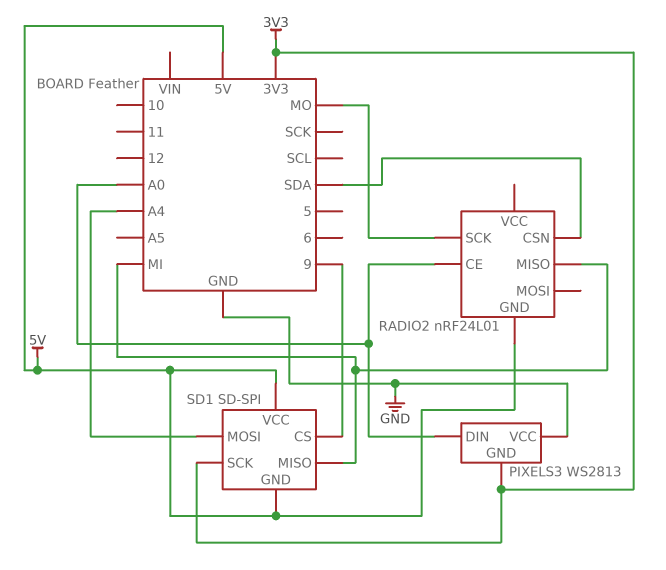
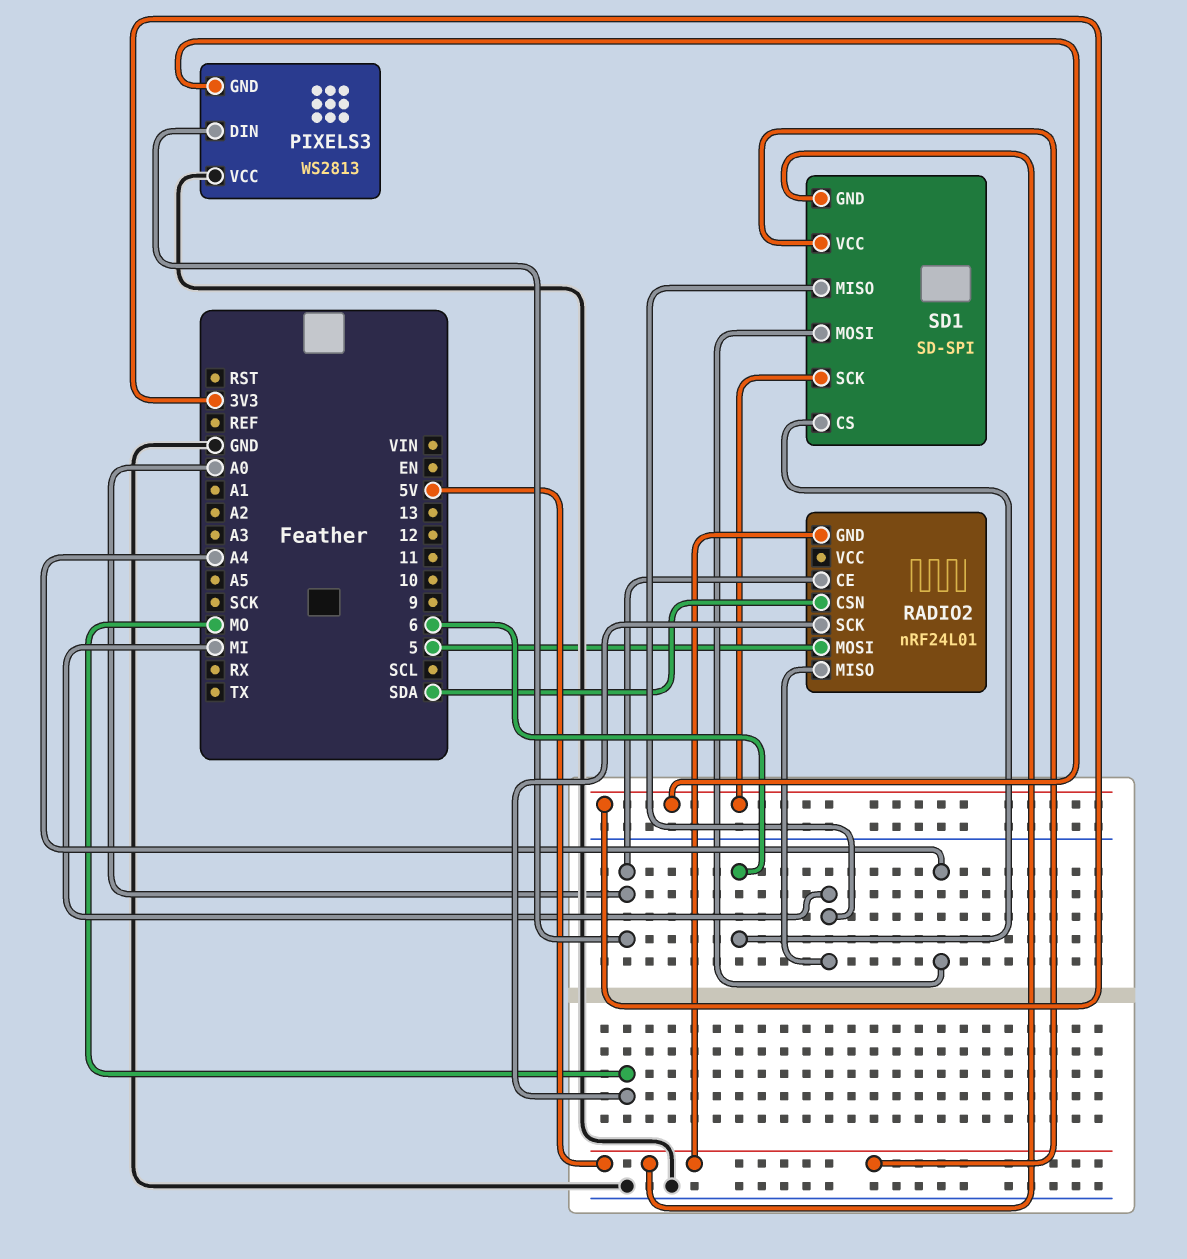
RADIO2 pin MOSI: none -> 5
SD1 pin CS: 9 -> 6

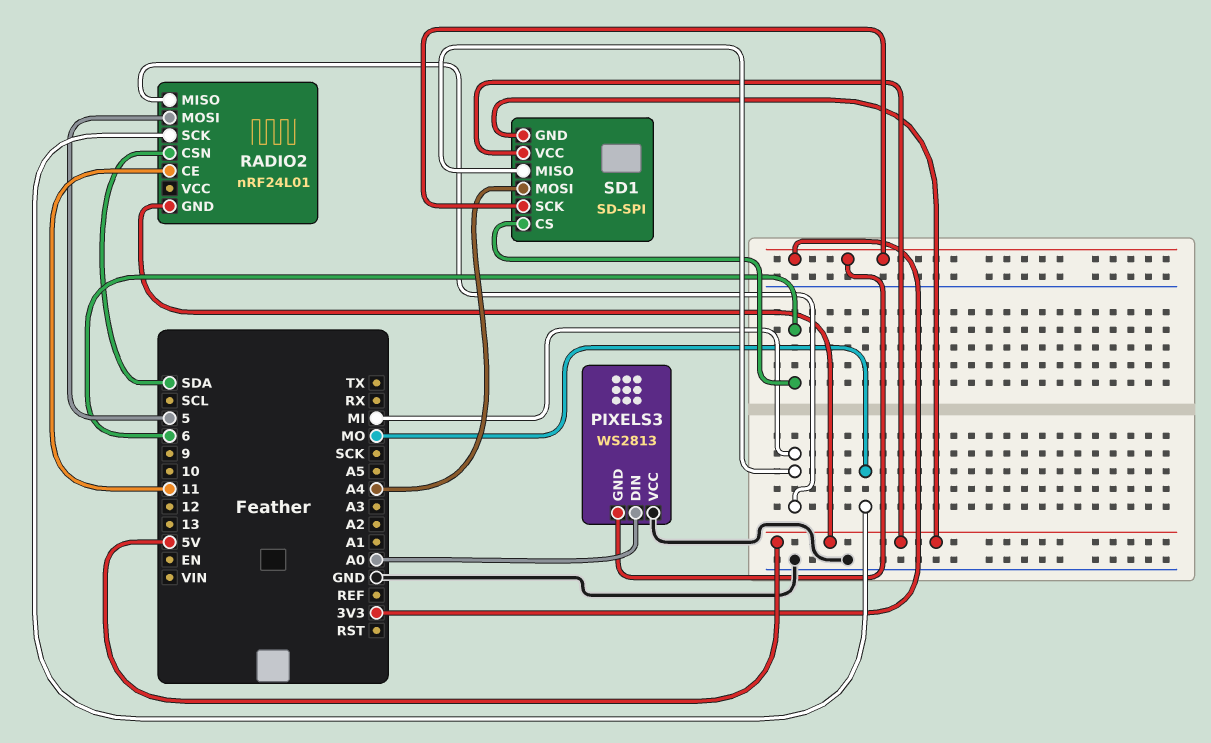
RADIO2 pin CE: A0 -> 11

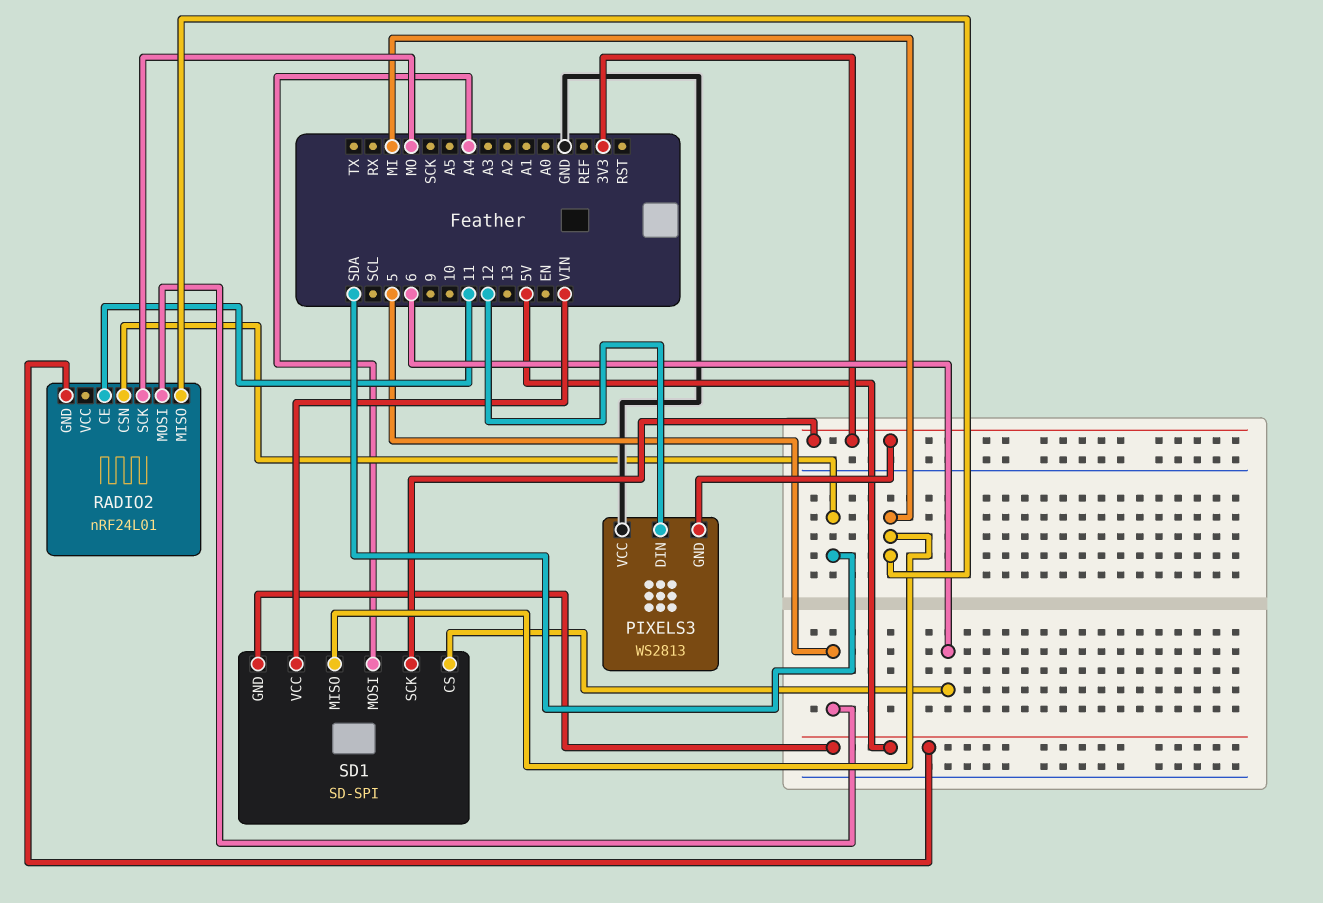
PIXELS3 pin DIN: A0 -> 12
SD1 pin VCC: 5V -> VIN

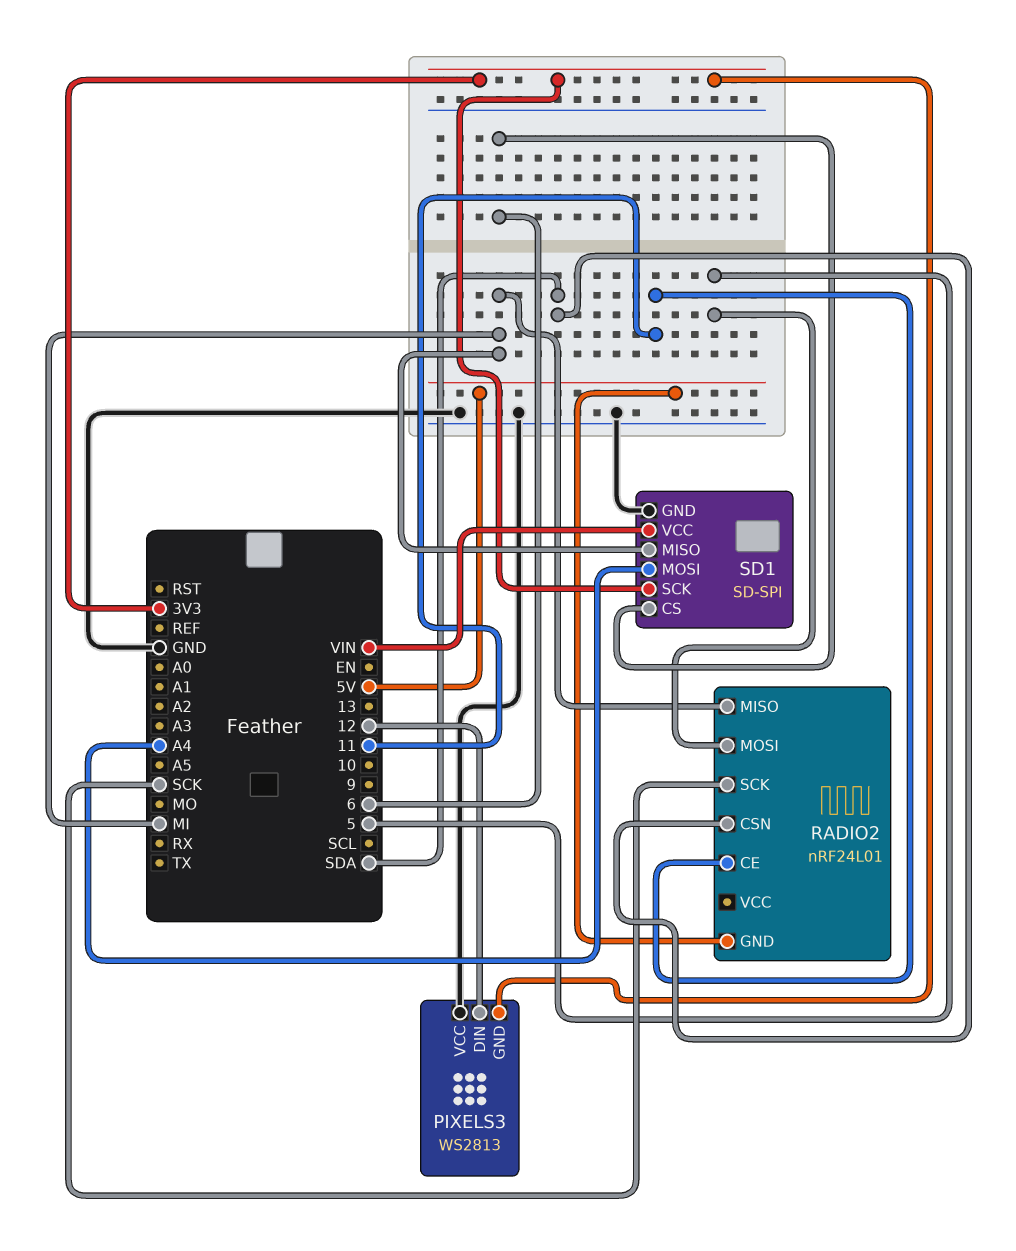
RADIO2 pin SCK: MO -> SCK
SD1 pin GND: 5V -> GND

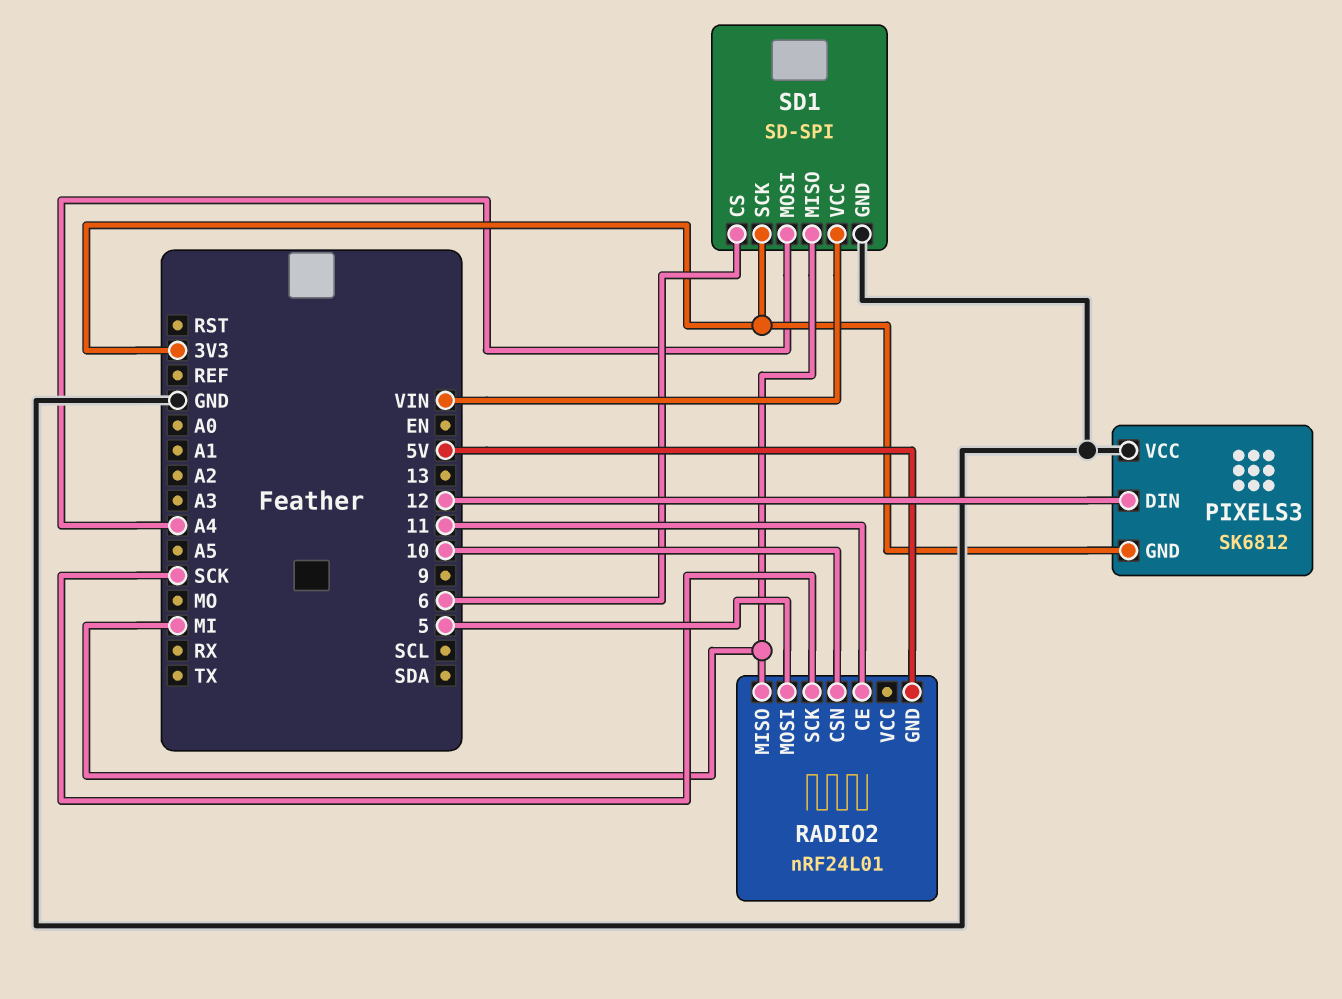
PIXELS3: WS2813 -> SK6812
RADIO2 pin CSN: SDA -> 10

